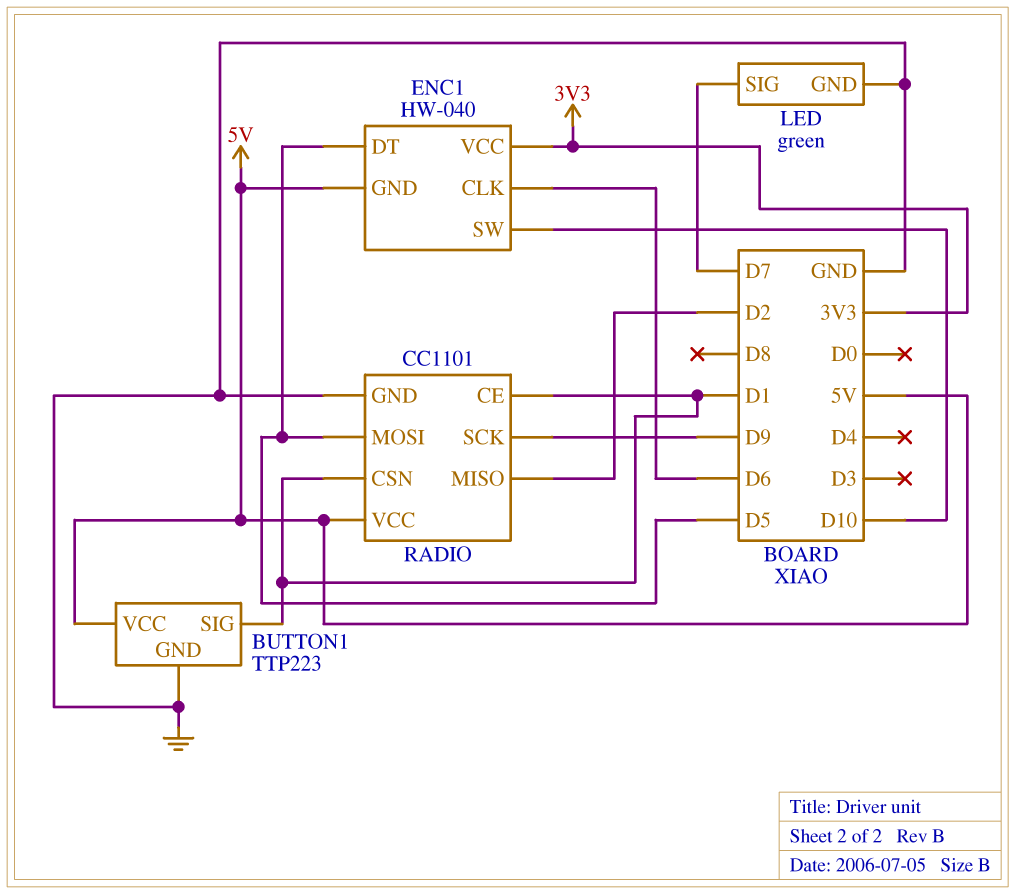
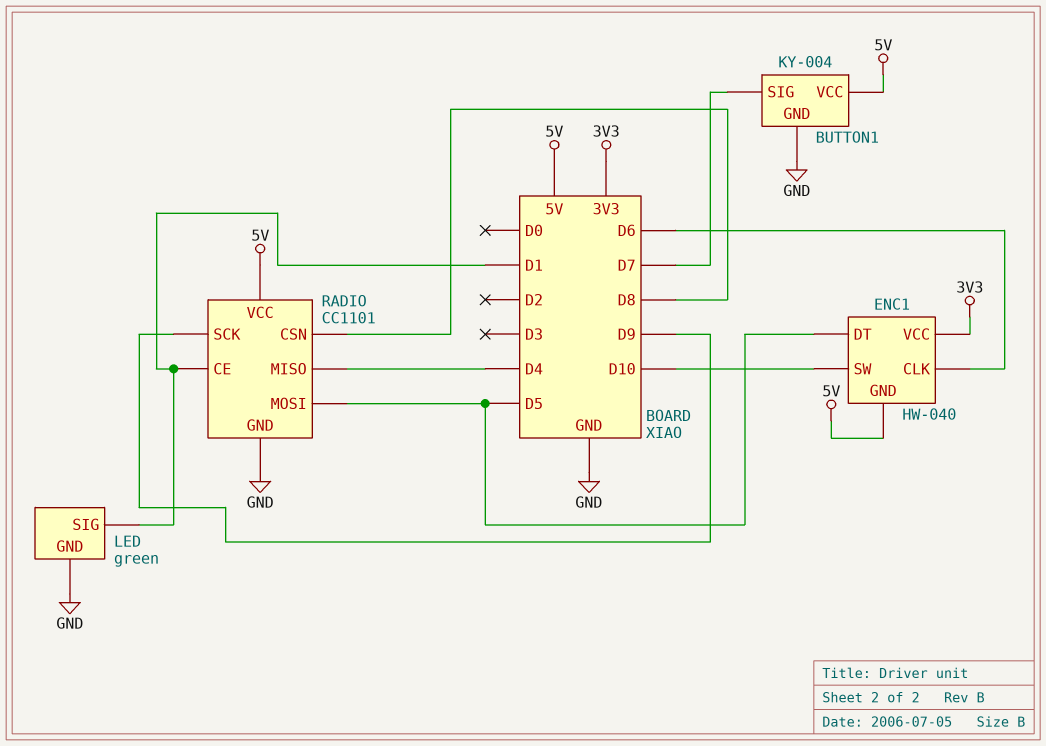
BUTTON1: TTP223 -> KY-004
BUTTON1 pin SIG: D1 -> D7
LED pin SIG: D7 -> D1
RADIO pin CSN: D1 -> D8
RADIO pin MISO: D2 -> D4

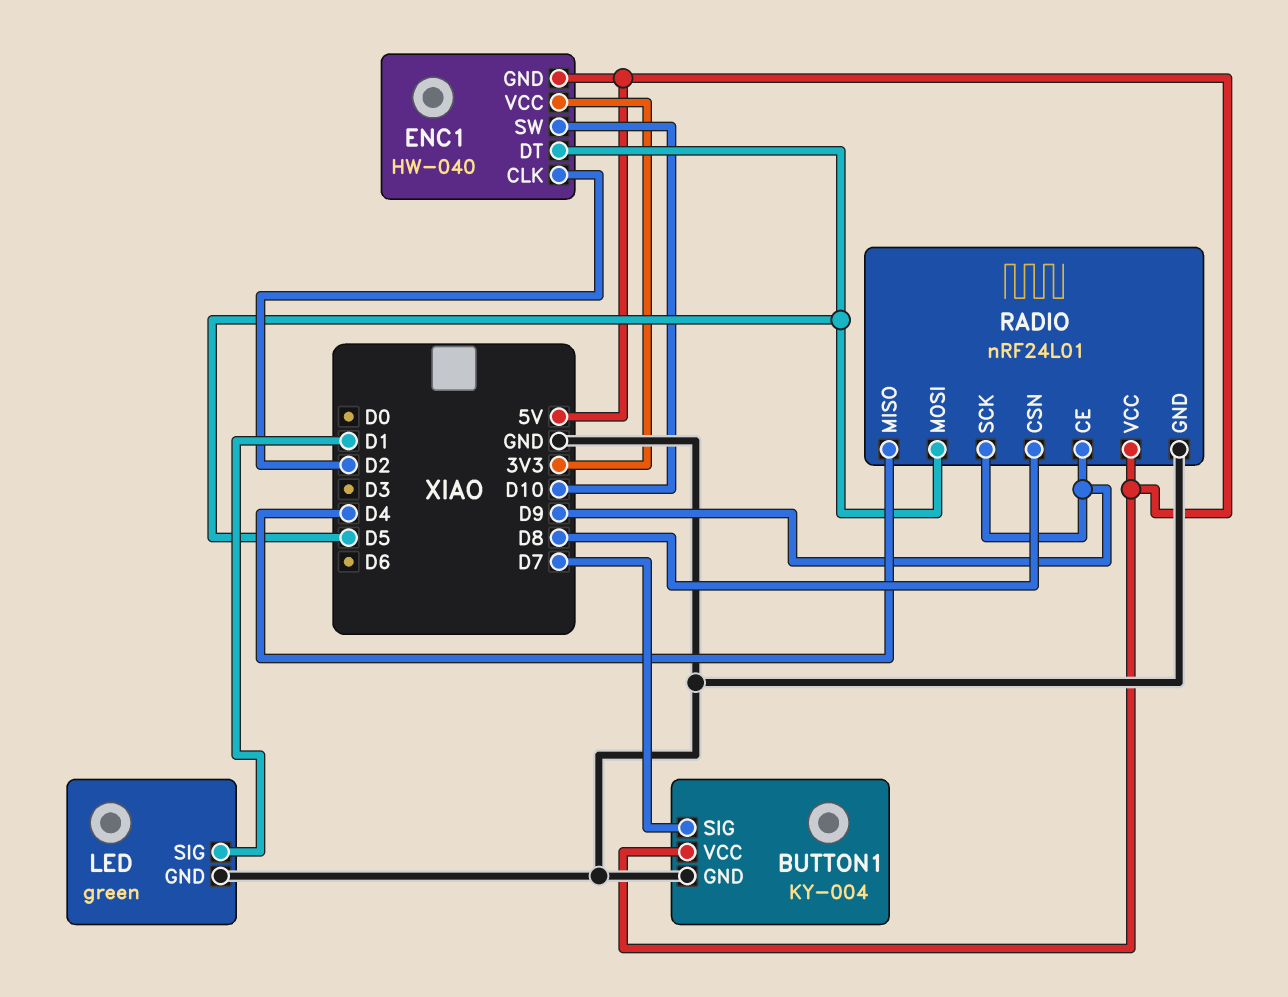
ENC1 pin CLK: D6 -> D2
RADIO: CC1101 -> nRF24L01
RADIO pin CE: D1 -> D9

